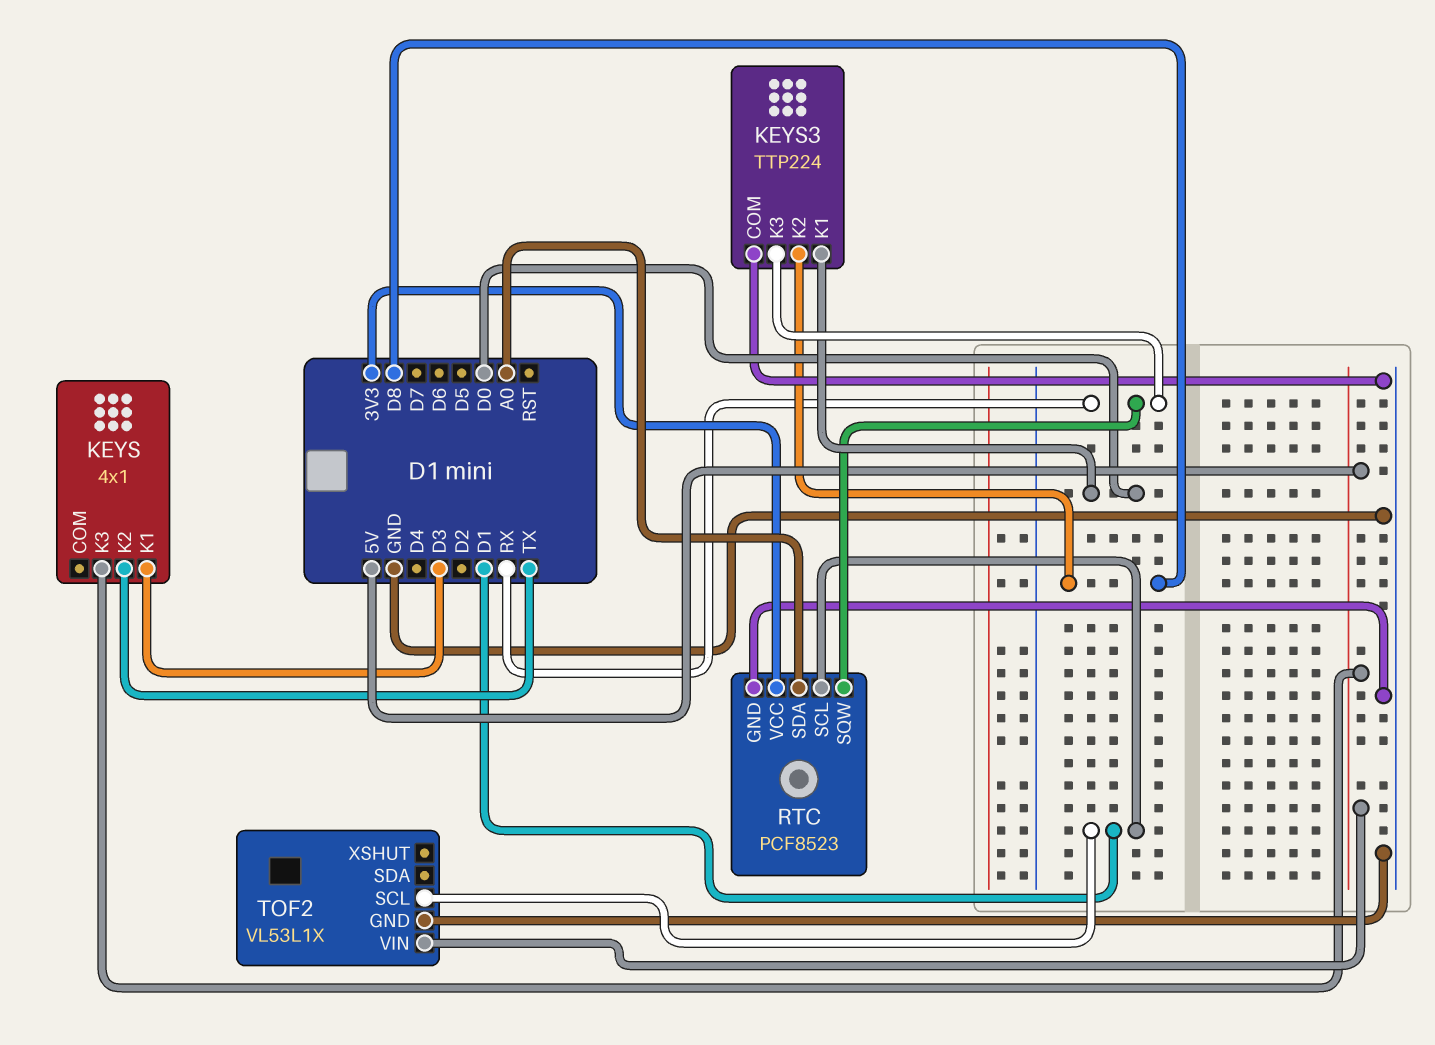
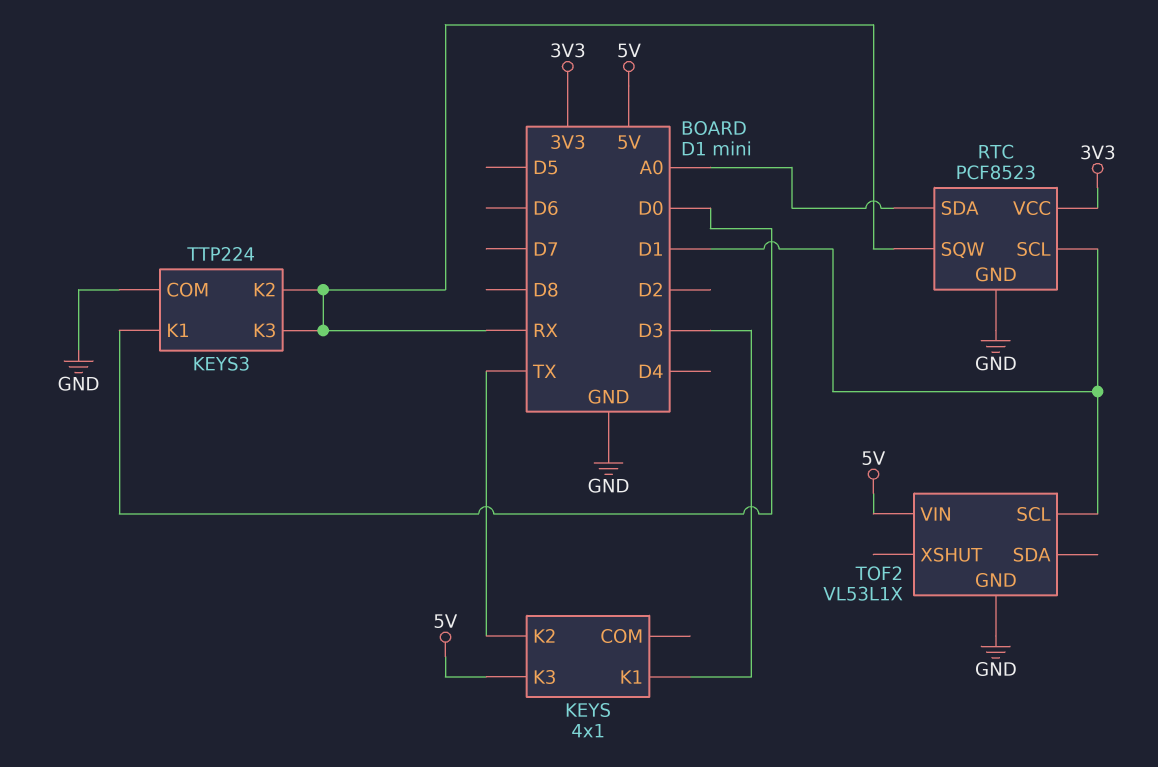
KEYS3 pin K2: D8 -> RX

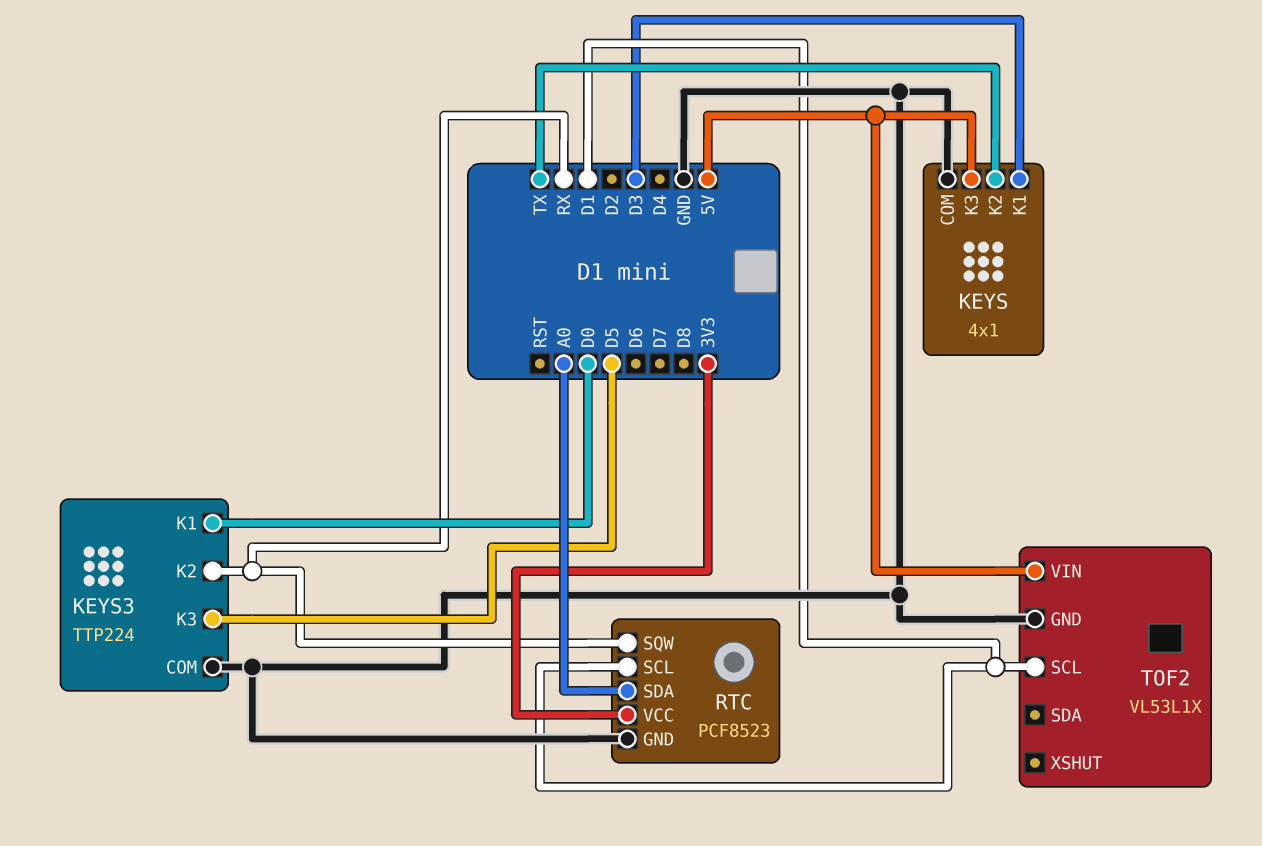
KEYS pin COM: none -> GND
KEYS3 pin K3: RX -> D5

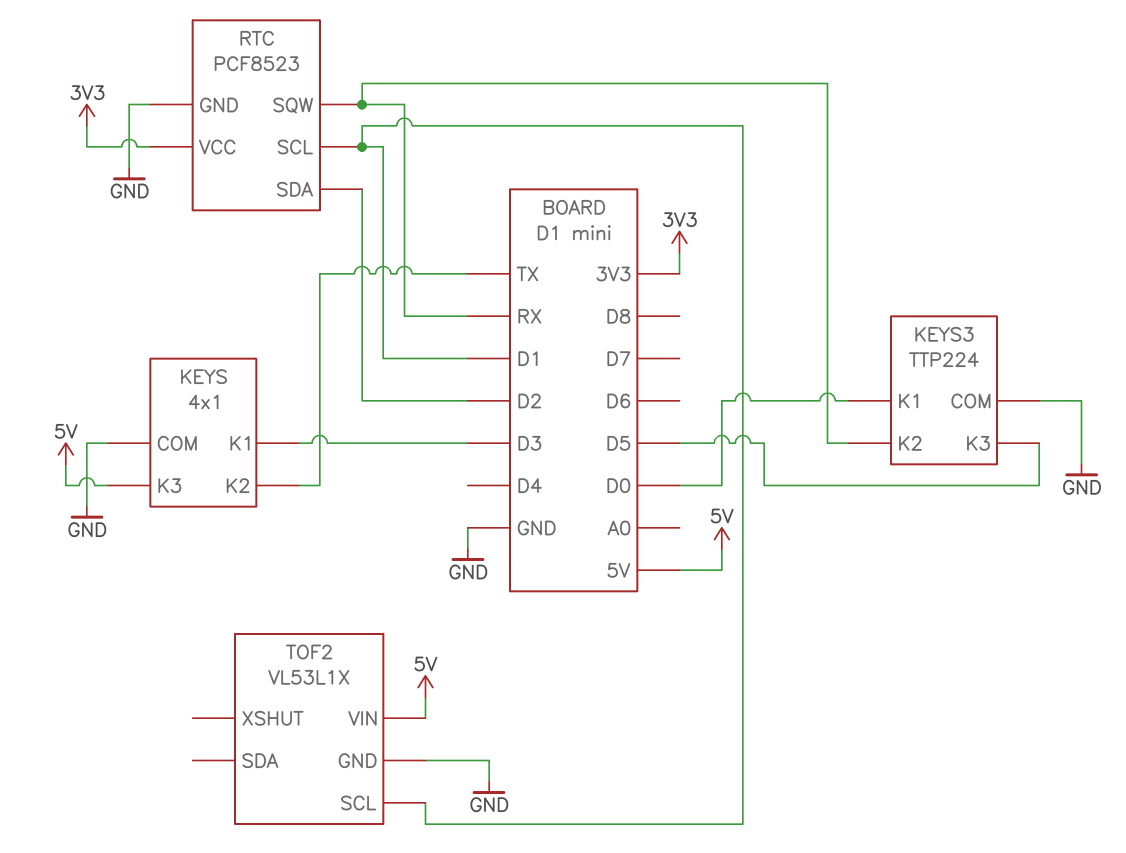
RTC pin SDA: A0 -> D2

